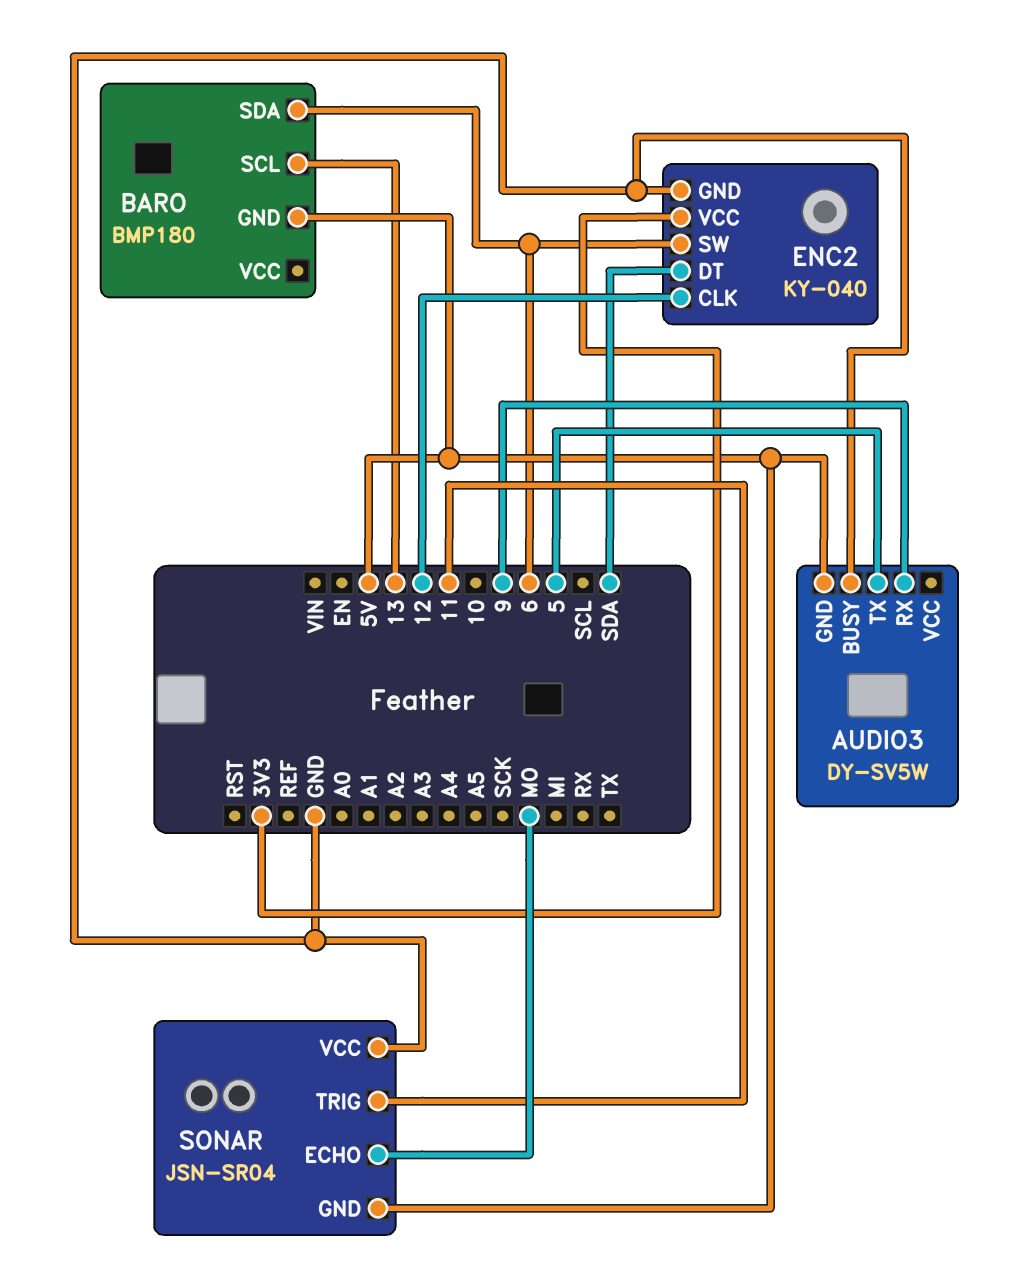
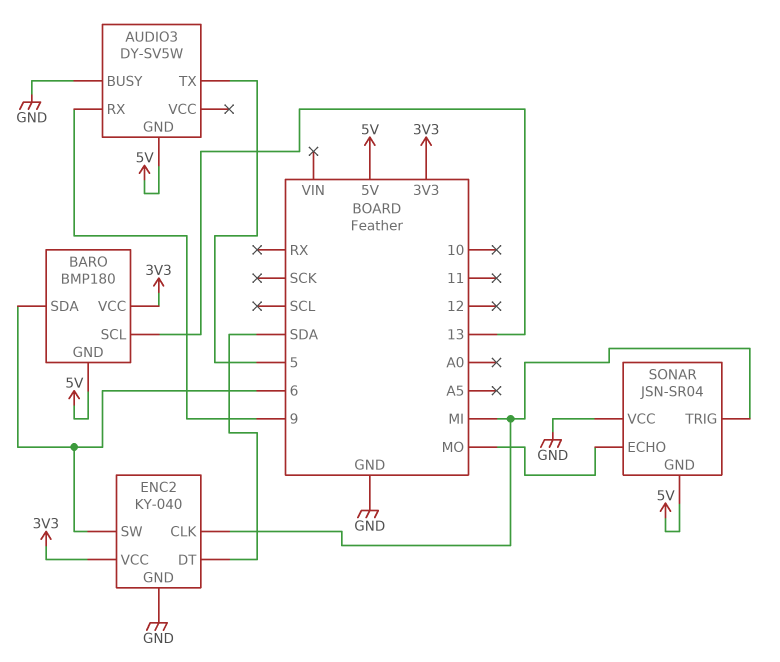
BARO pin VCC: none -> 3V3
ENC2 pin CLK: 12 -> MI
SONAR pin TRIG: 11 -> MI

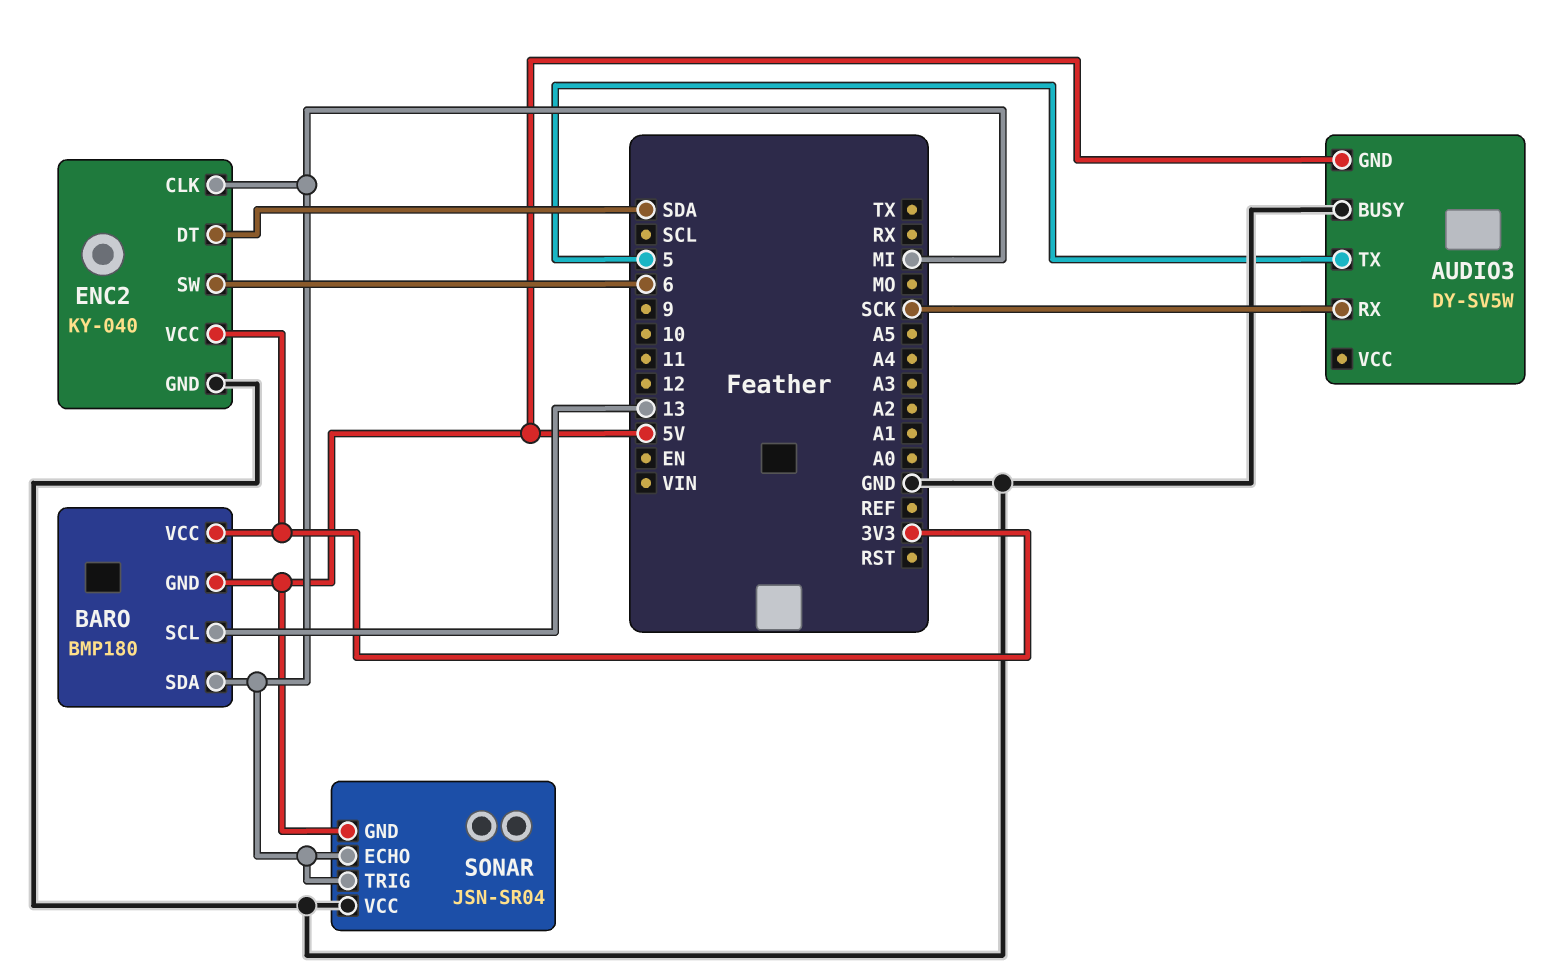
AUDIO3 pin RX: 9 -> SCK
BARO pin SDA: 6 -> MI
SONAR pin ECHO: MO -> MI

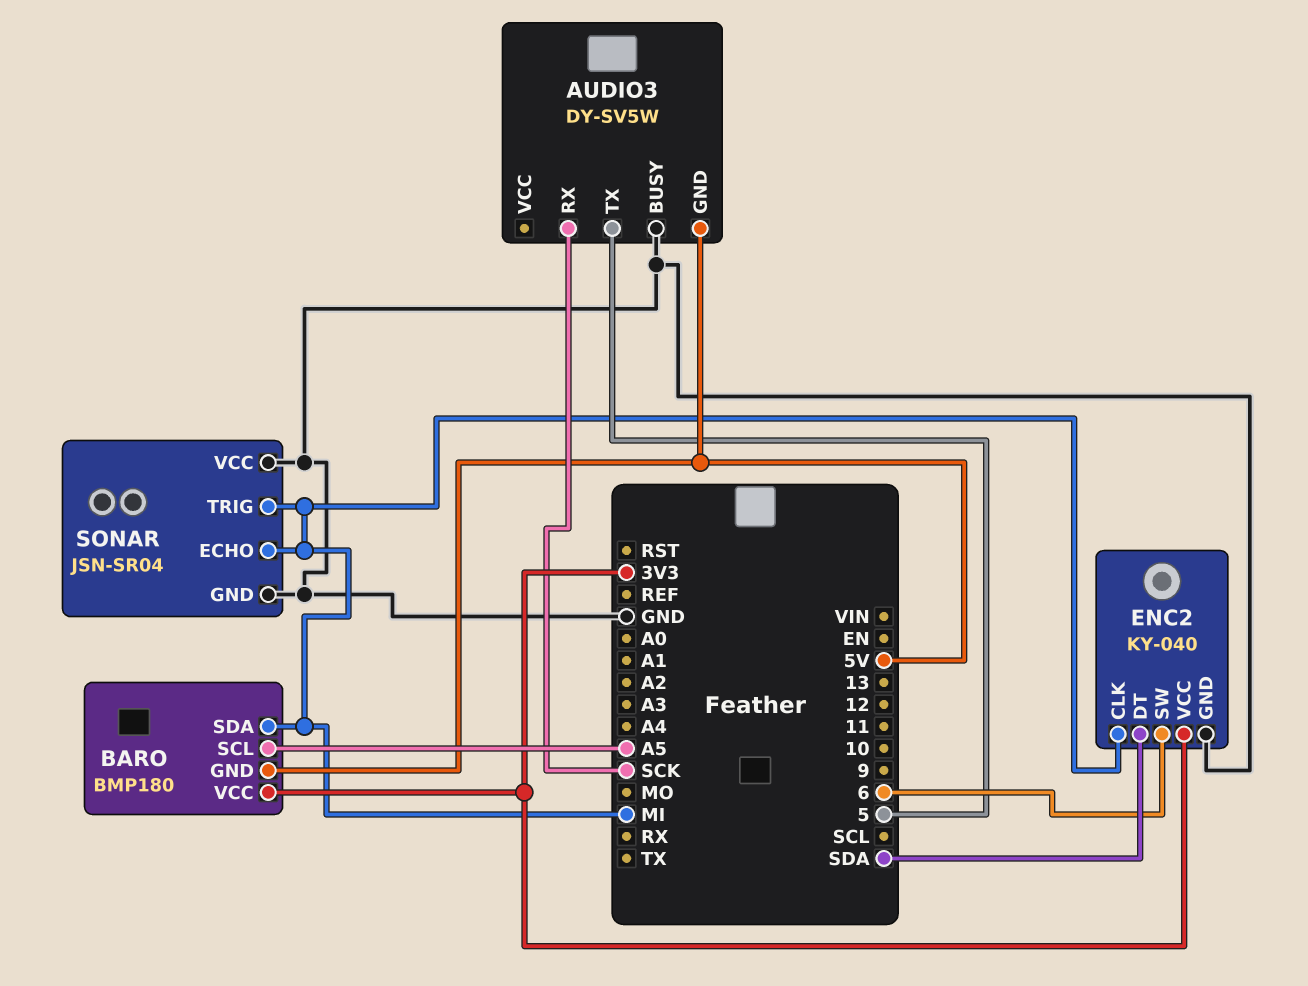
BARO pin SCL: 13 -> A5
SONAR pin GND: 5V -> GND

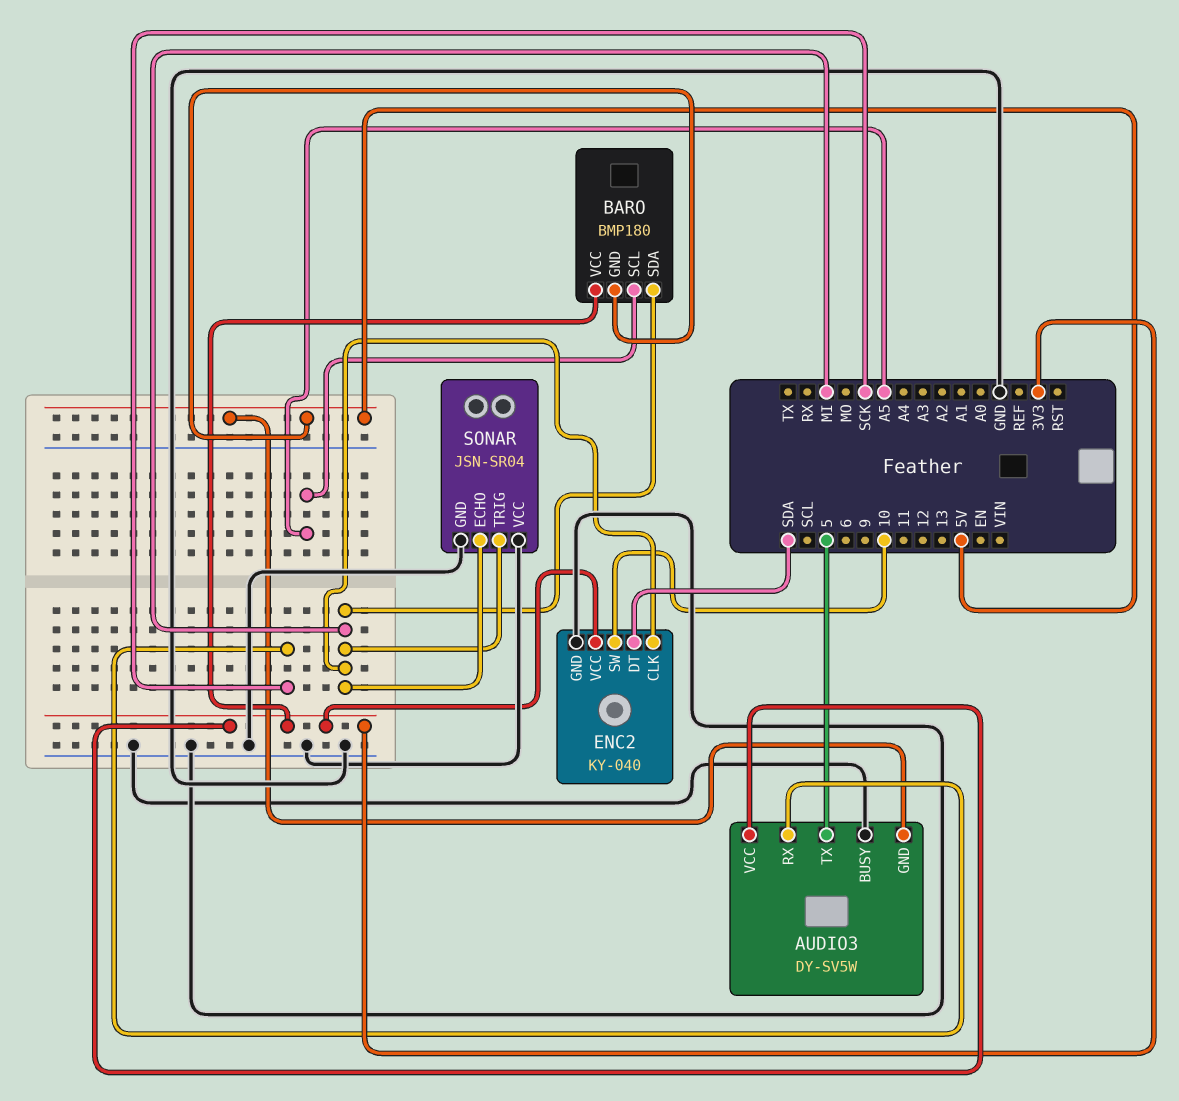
AUDIO3 pin VCC: none -> 3V3
ENC2 pin SW: 6 -> 10

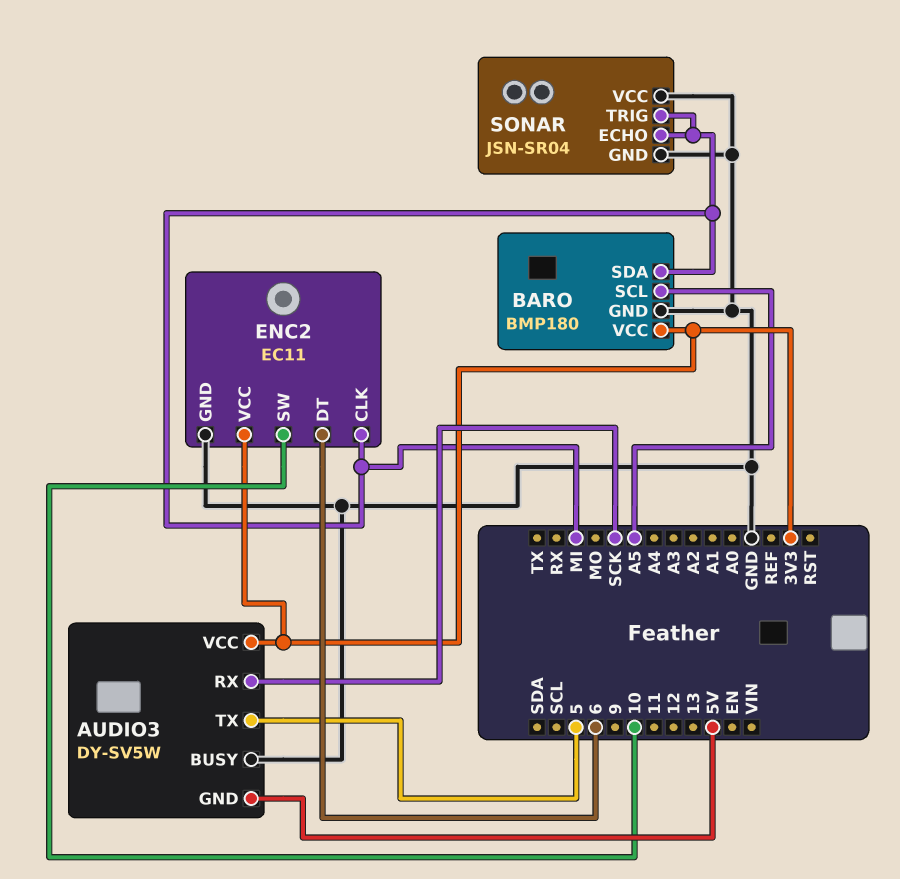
BARO pin GND: 5V -> GND
ENC2: KY-040 -> EC11
ENC2 pin DT: SDA -> 6

